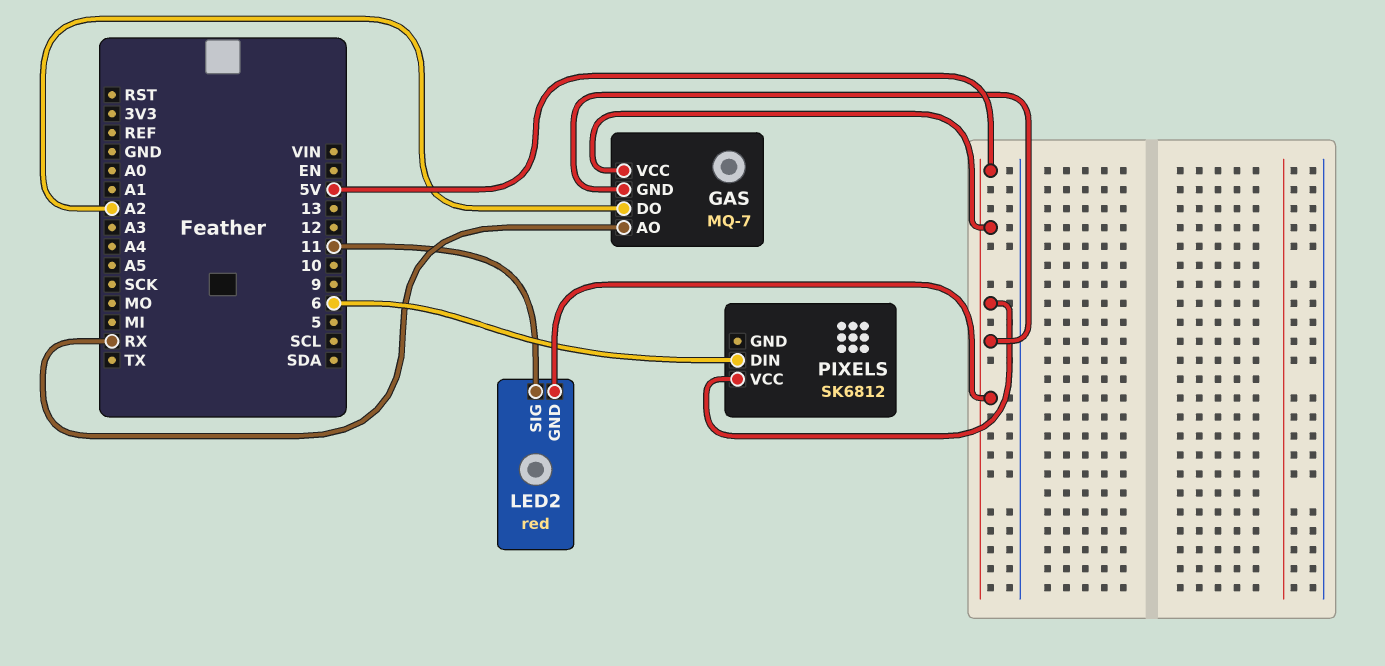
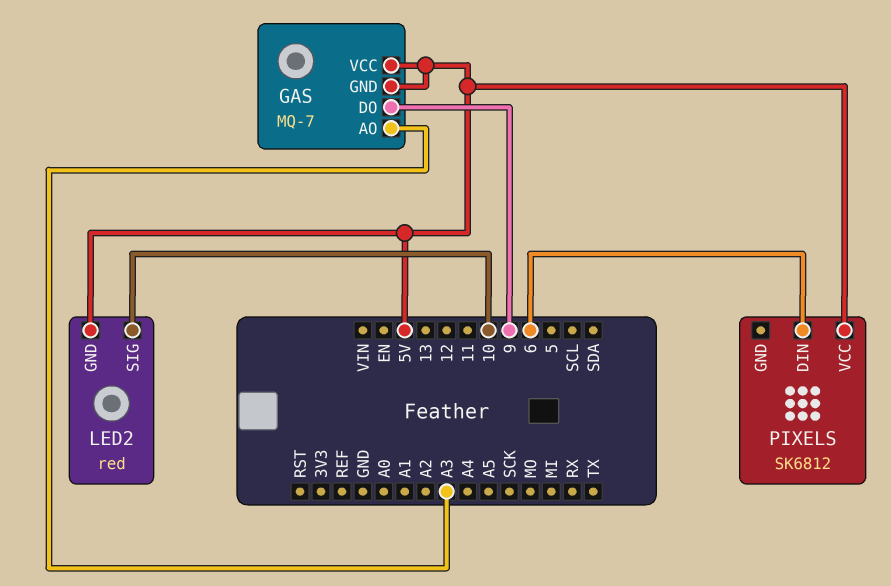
GAS pin AO: RX -> A3
GAS pin DO: A2 -> 9
LED2 pin SIG: 11 -> 10

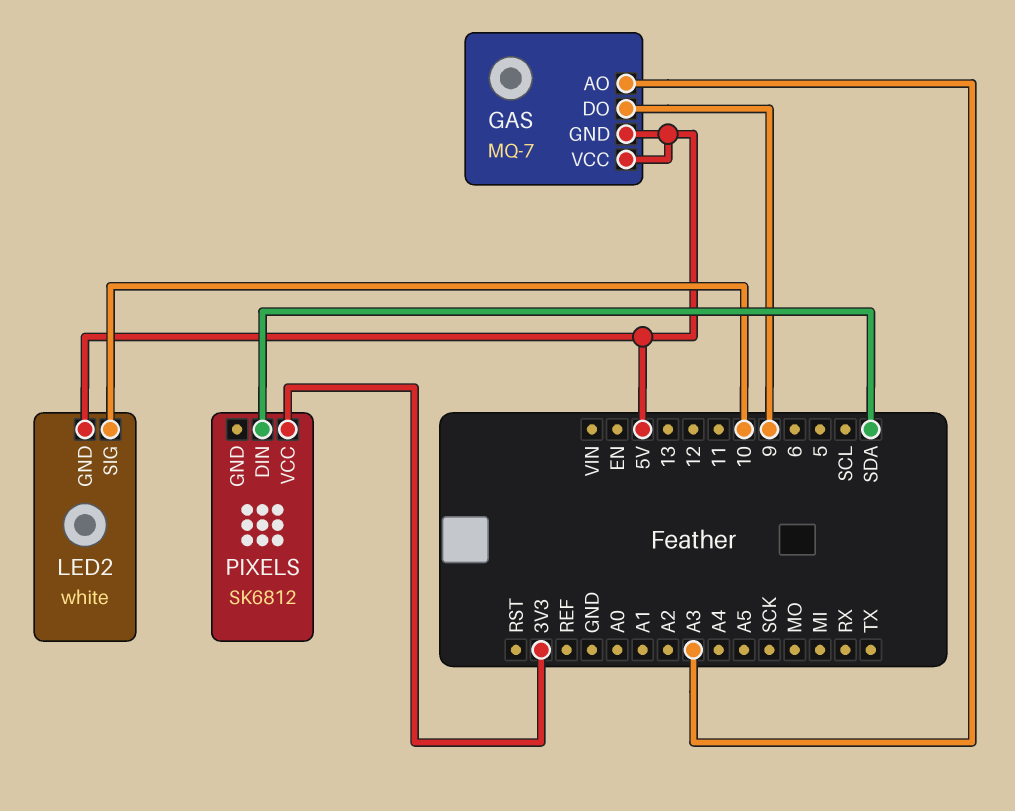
LED2: red -> white
PIXELS pin DIN: 6 -> SDA
PIXELS pin VCC: 5V -> 3V3

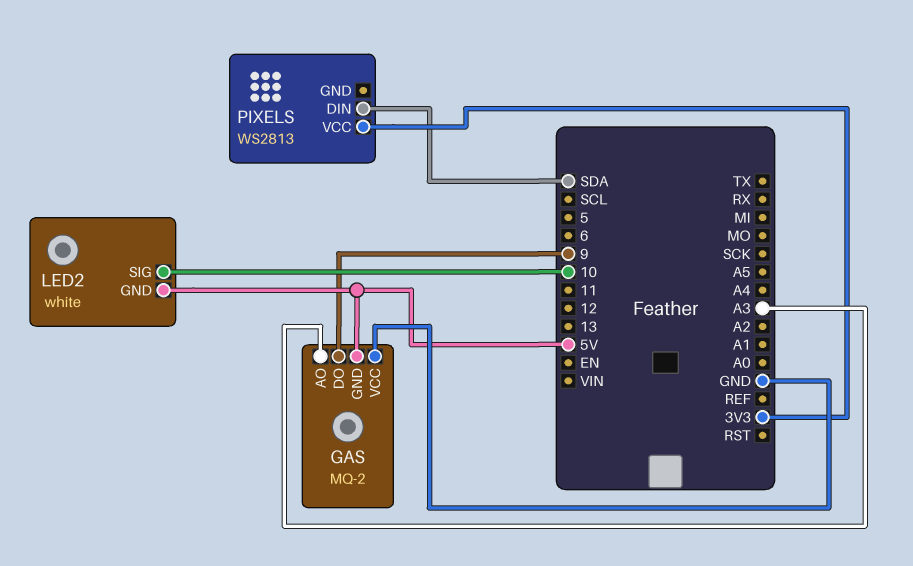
GAS: MQ-7 -> MQ-2
GAS pin VCC: 5V -> GND
PIXELS: SK6812 -> WS2813

